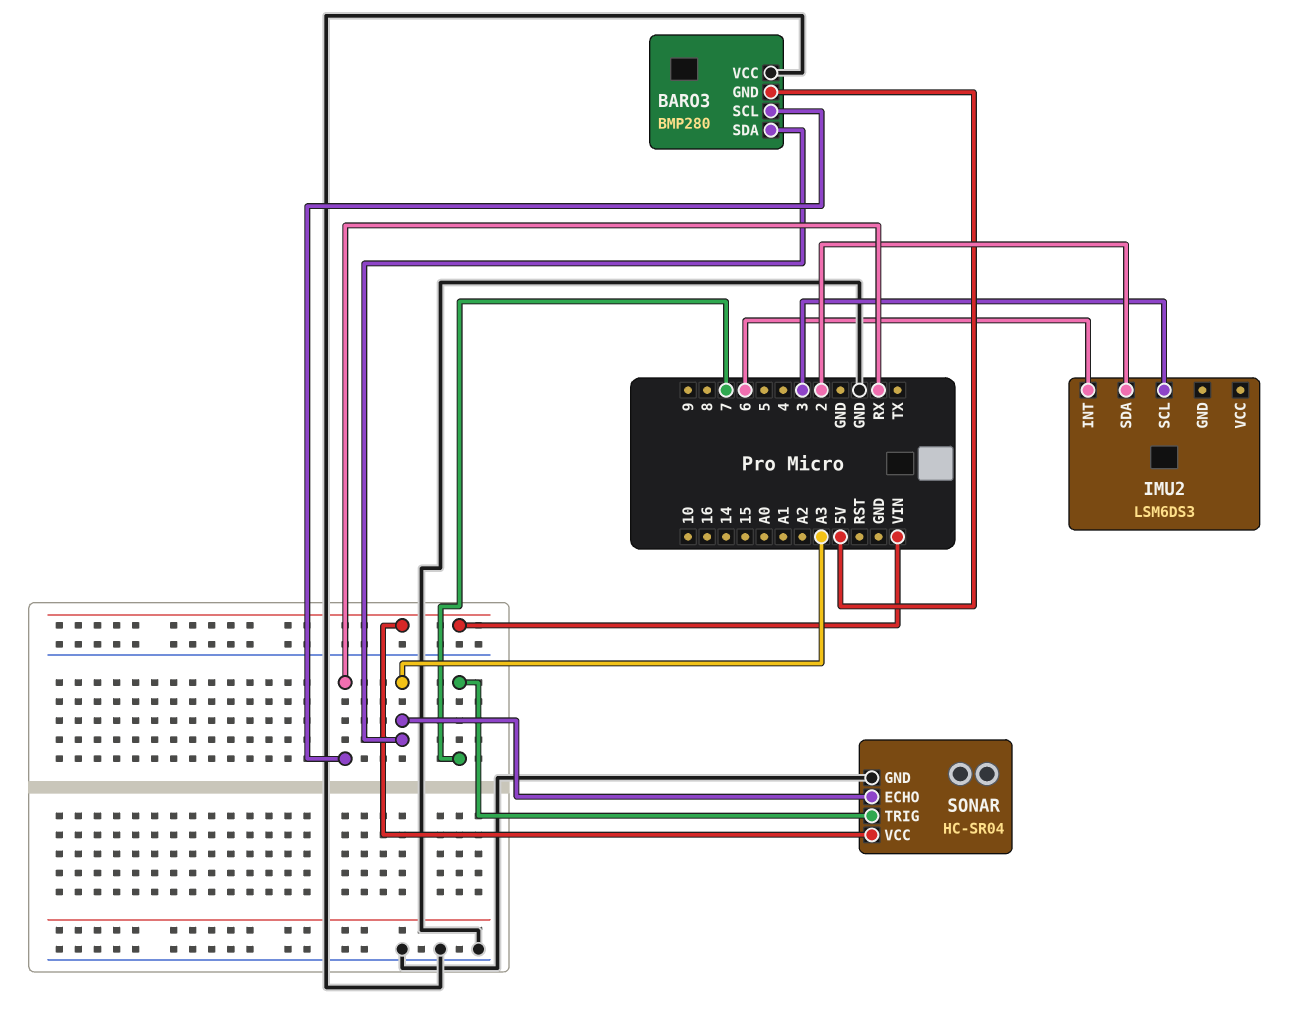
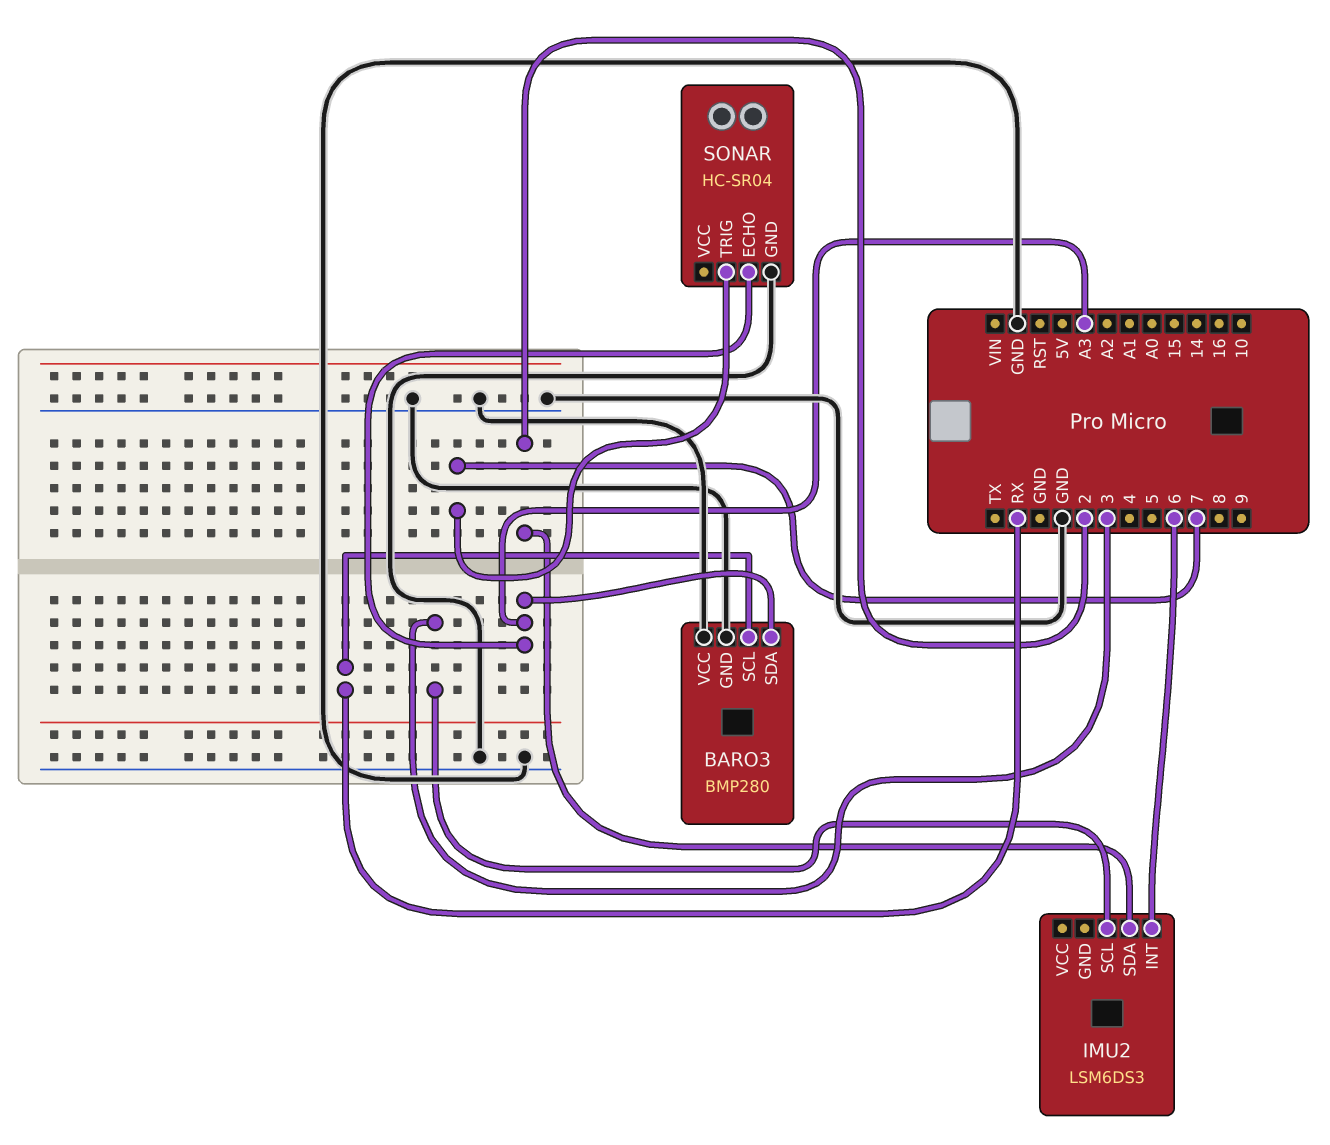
BARO3 pin GND: 5V -> GND
SONAR pin VCC: VIN -> none

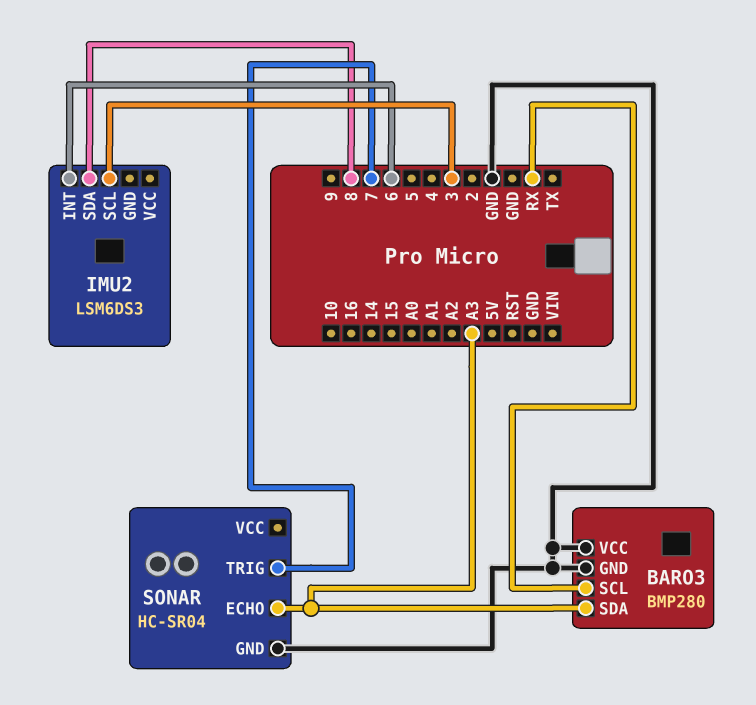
IMU2 pin SDA: 2 -> 8

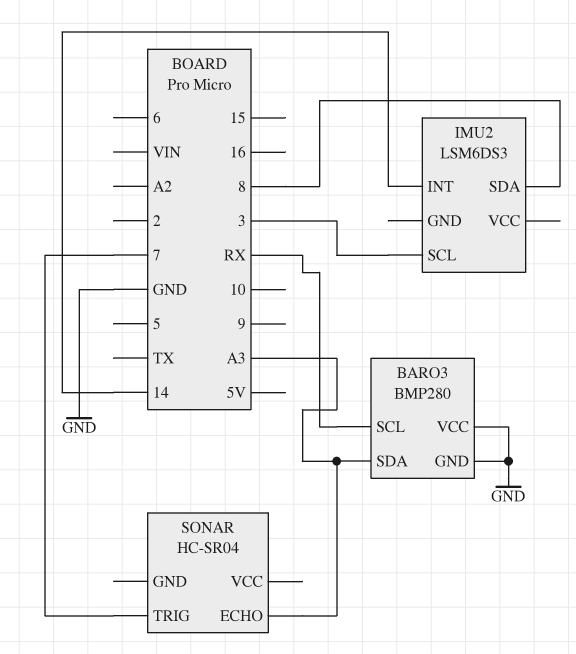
IMU2 pin INT: 6 -> 14
SONAR pin GND: GND -> none

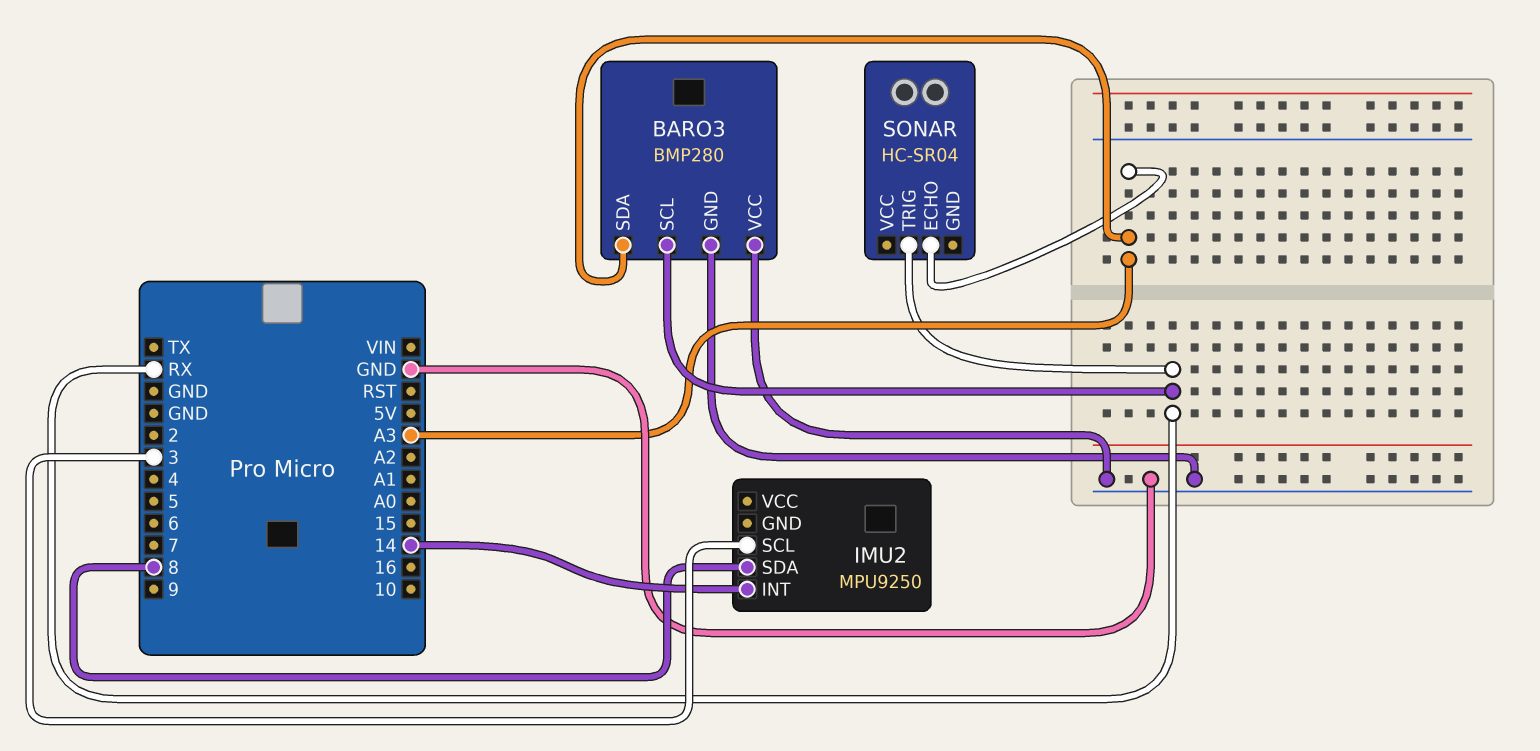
IMU2: LSM6DS3 -> MPU9250
SONAR pin TRIG: 7 -> RX

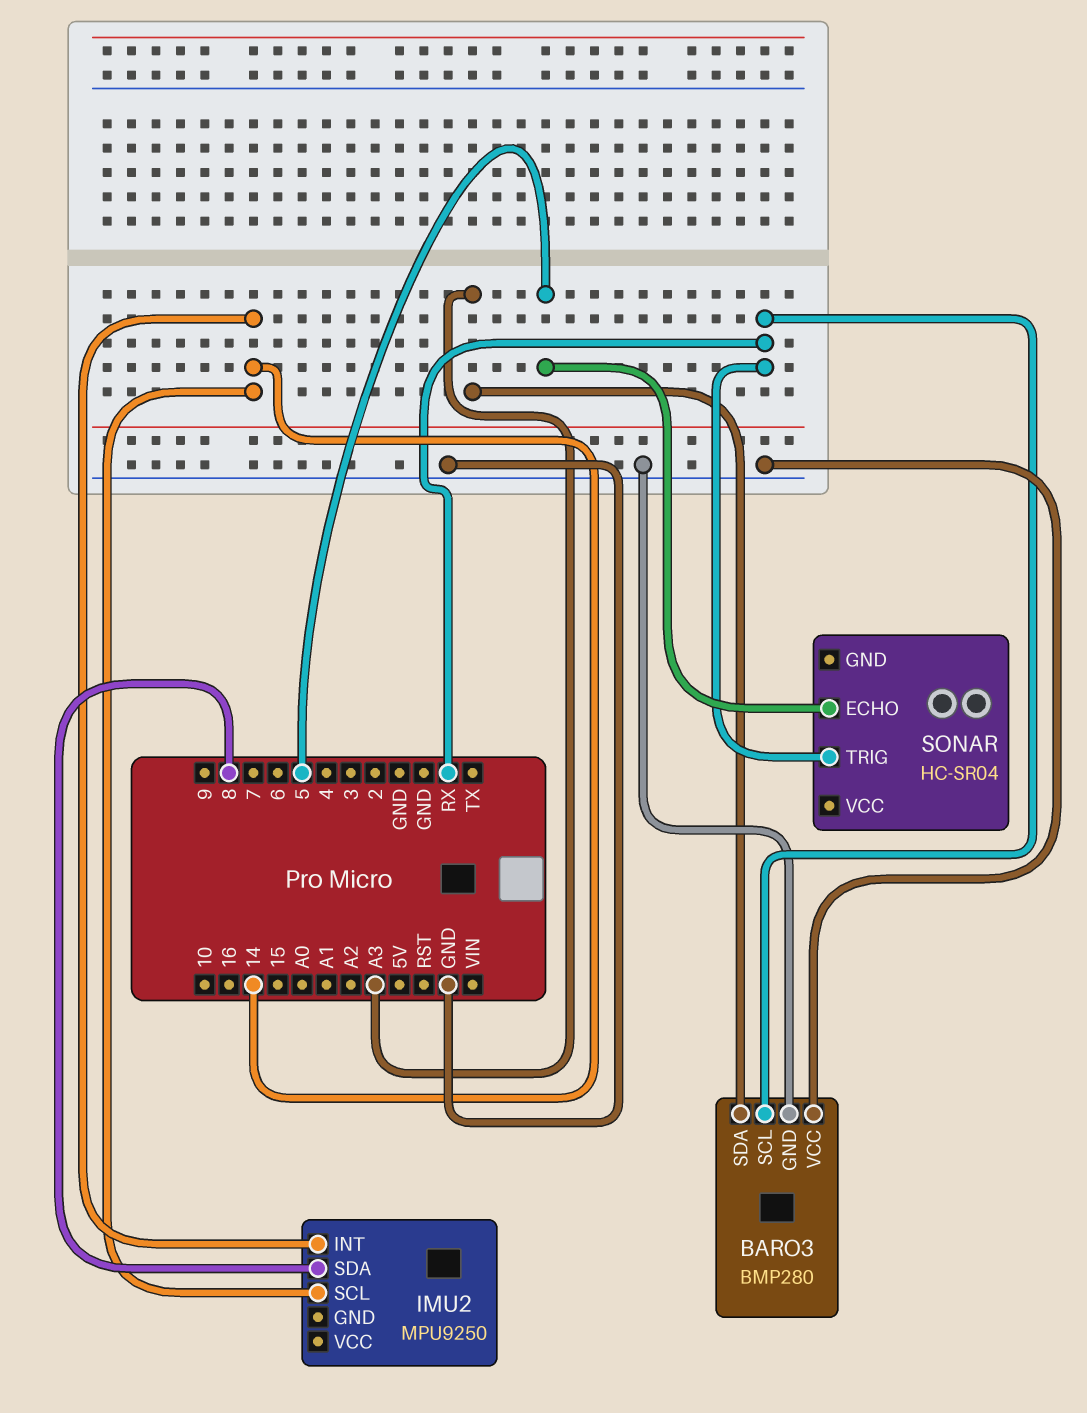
IMU2 pin SCL: 3 -> 14
SONAR pin ECHO: A3 -> 5

